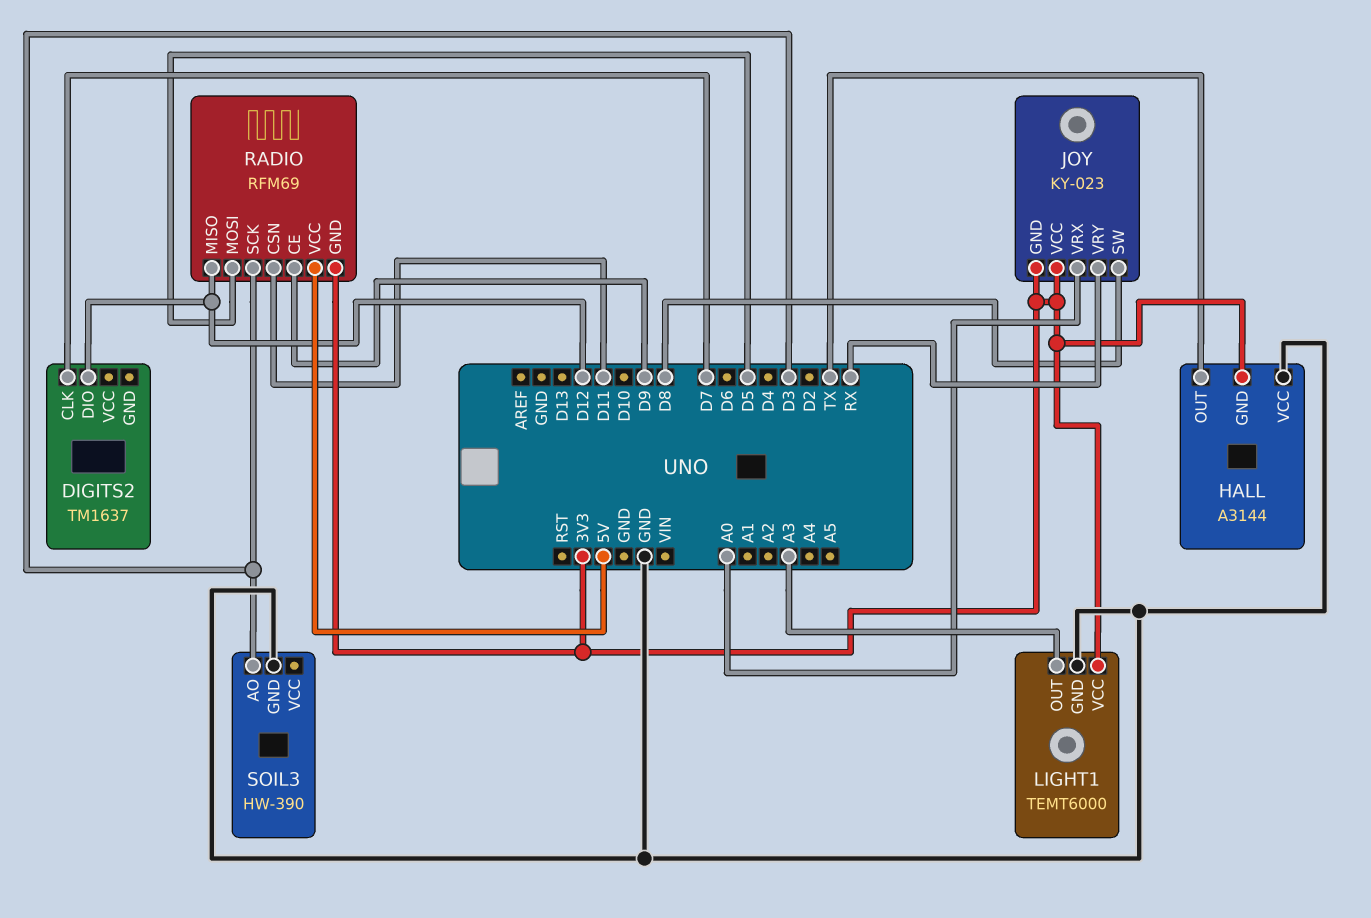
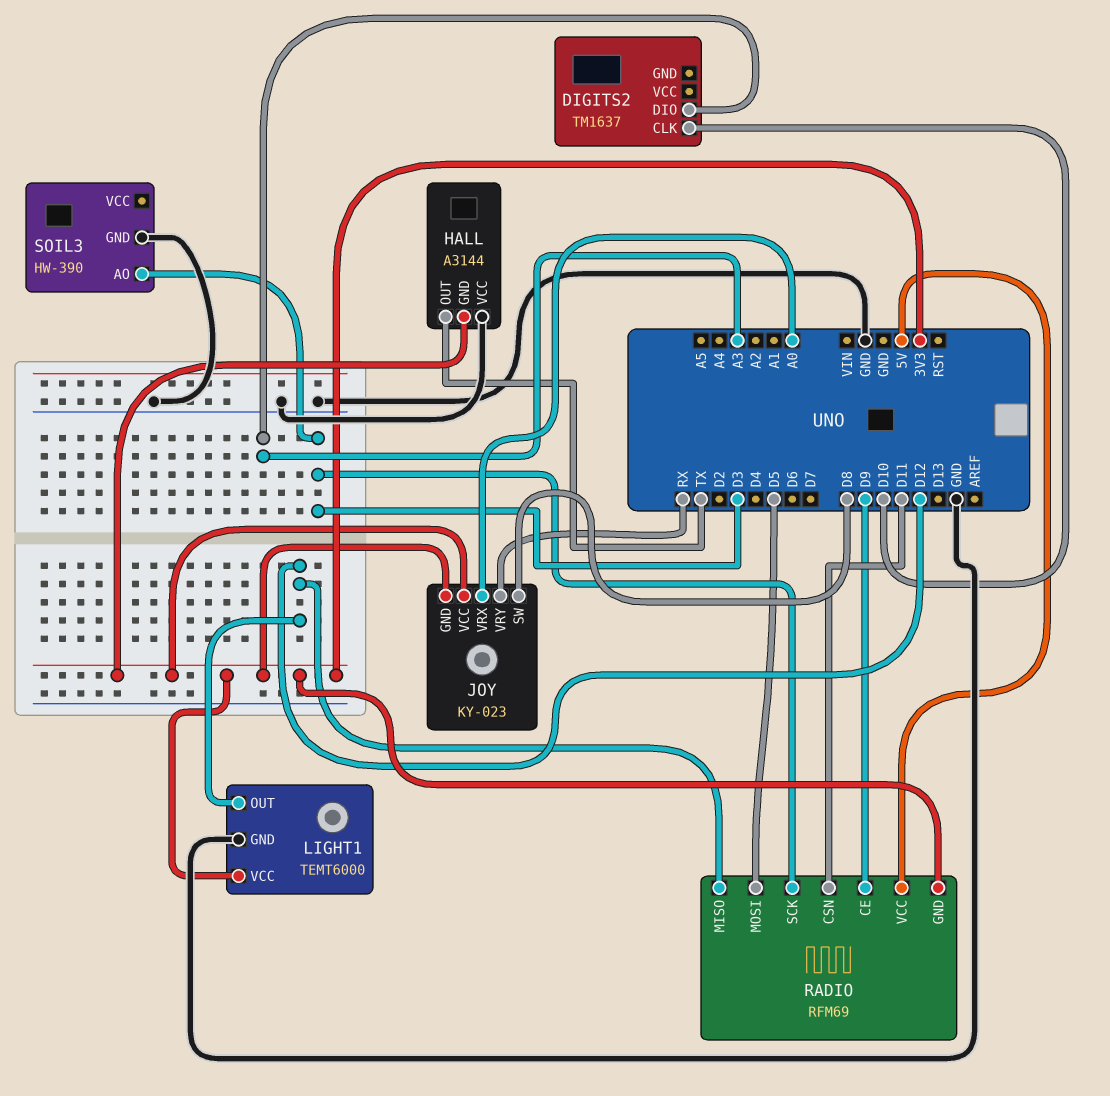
DIGITS2 pin CLK: D7 -> D10
DIGITS2 pin DIO: D12 -> A3
LIGHT1 pin OUT: A3 -> D12

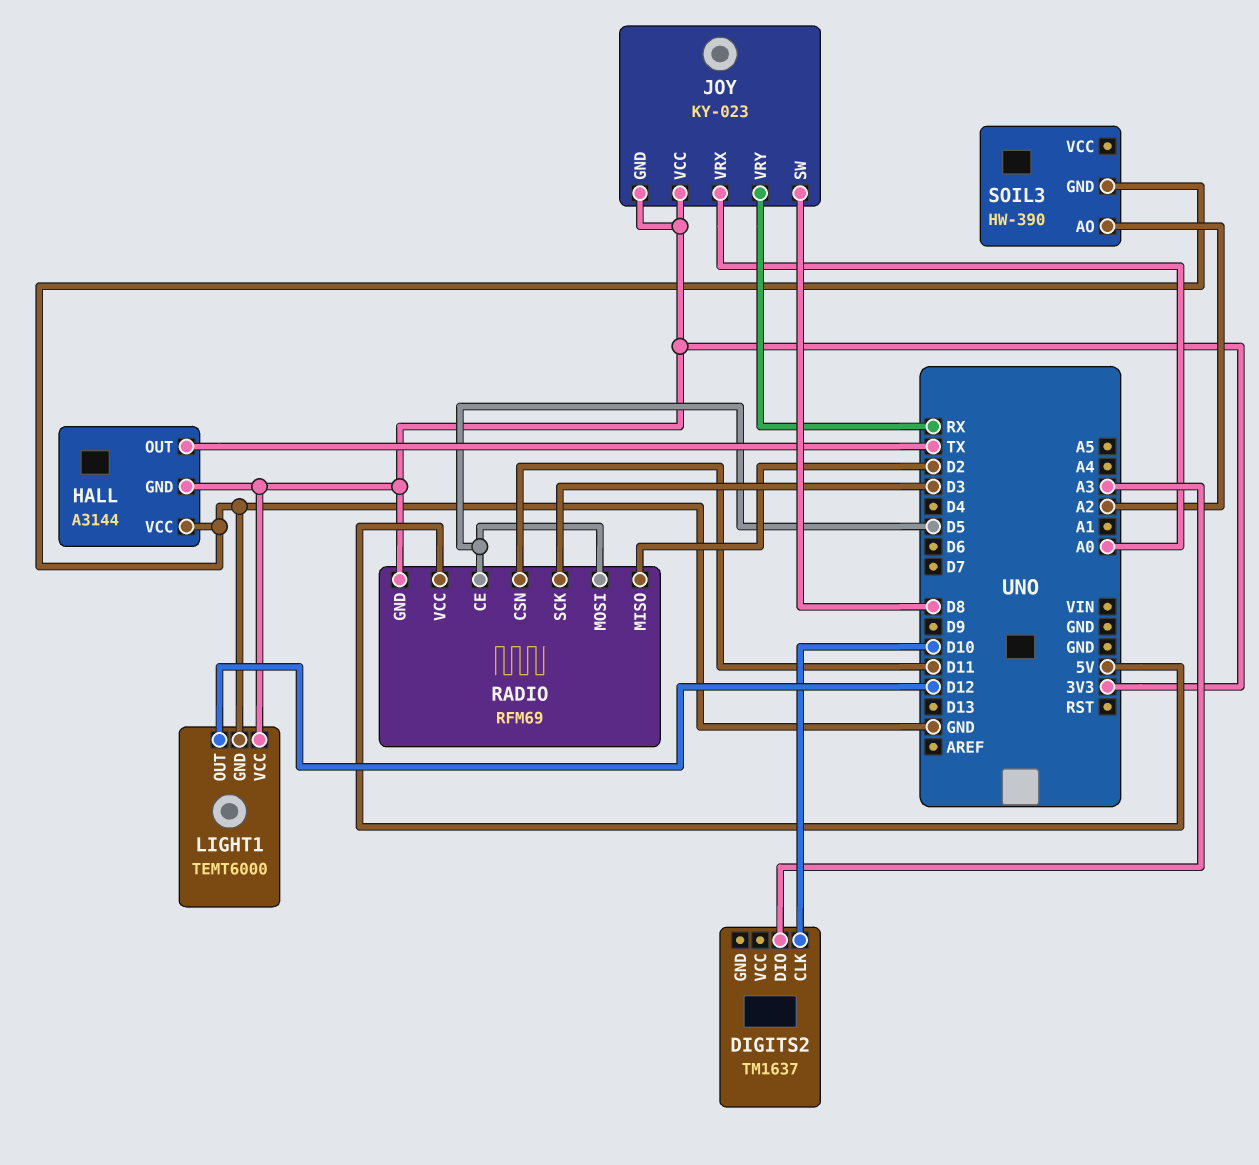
RADIO pin CE: D9 -> D5
RADIO pin MISO: D12 -> D2
SOIL3 pin AO: D3 -> A2

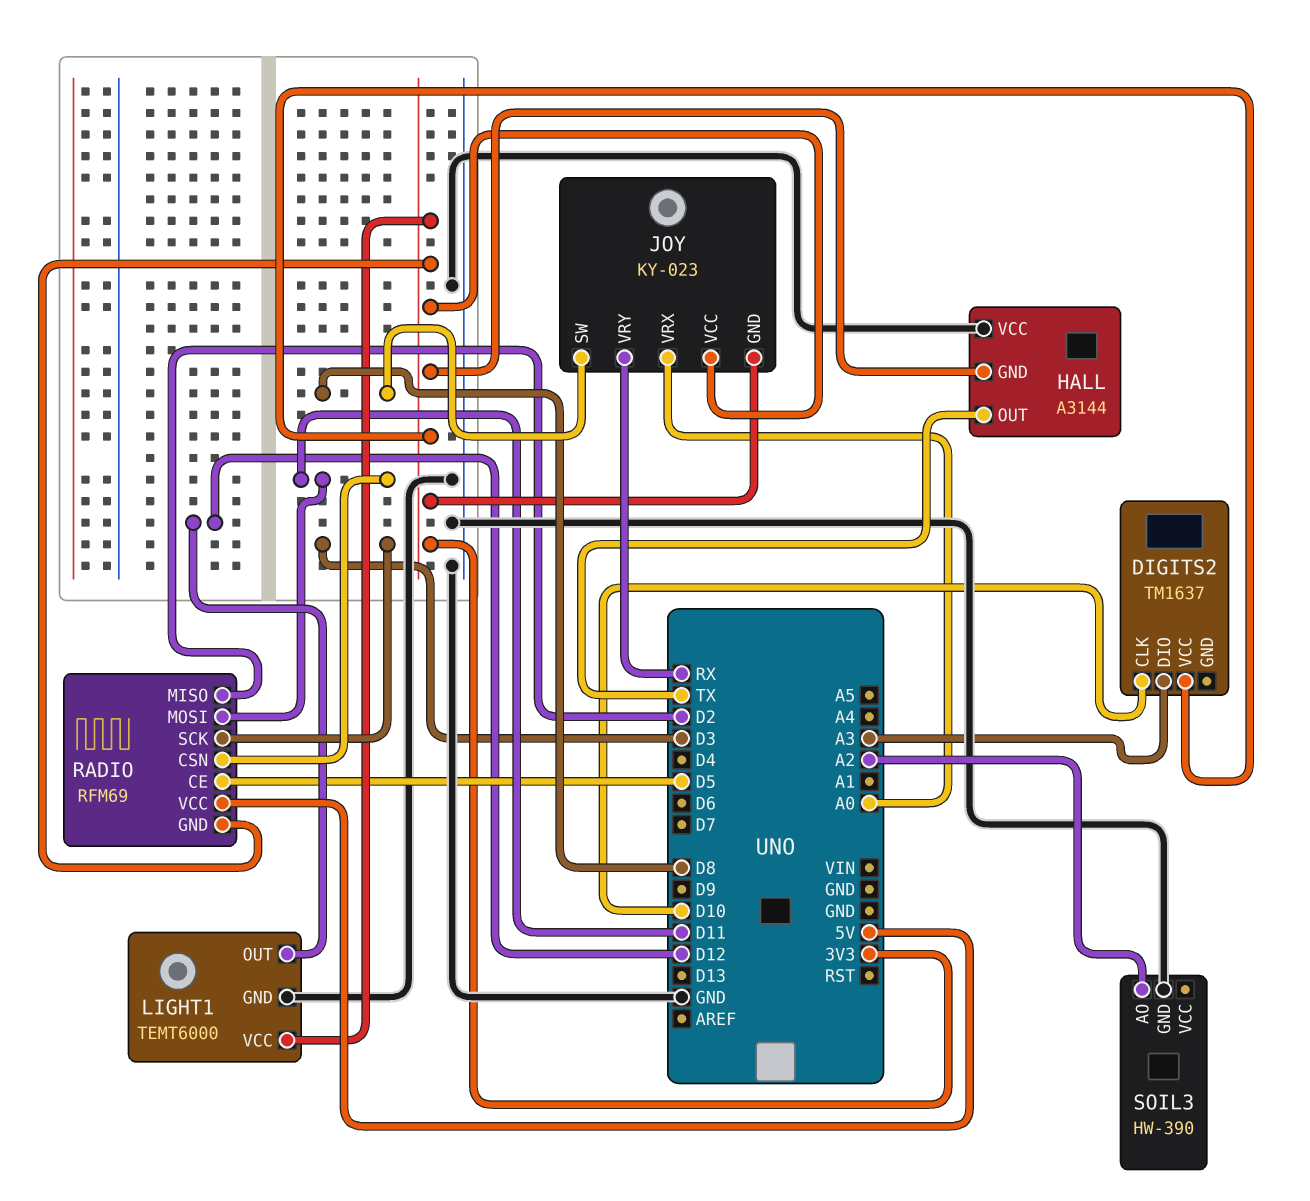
DIGITS2 pin VCC: none -> 3V3
RADIO pin MOSI: D5 -> D11

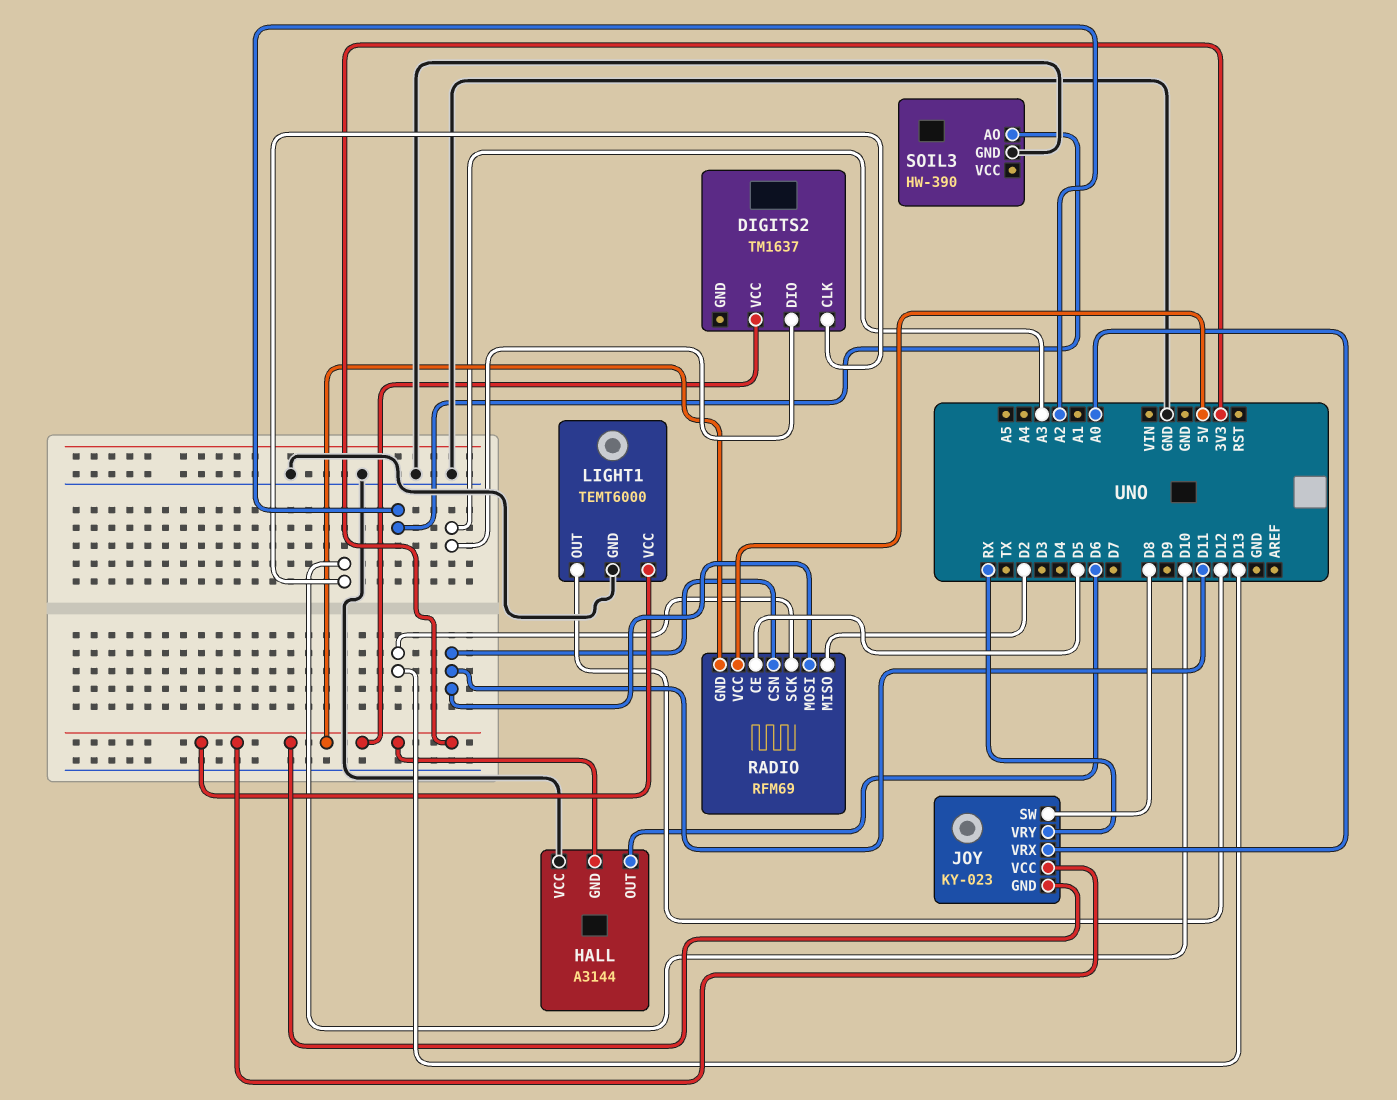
HALL pin OUT: TX -> D6
RADIO pin SCK: D3 -> D13

